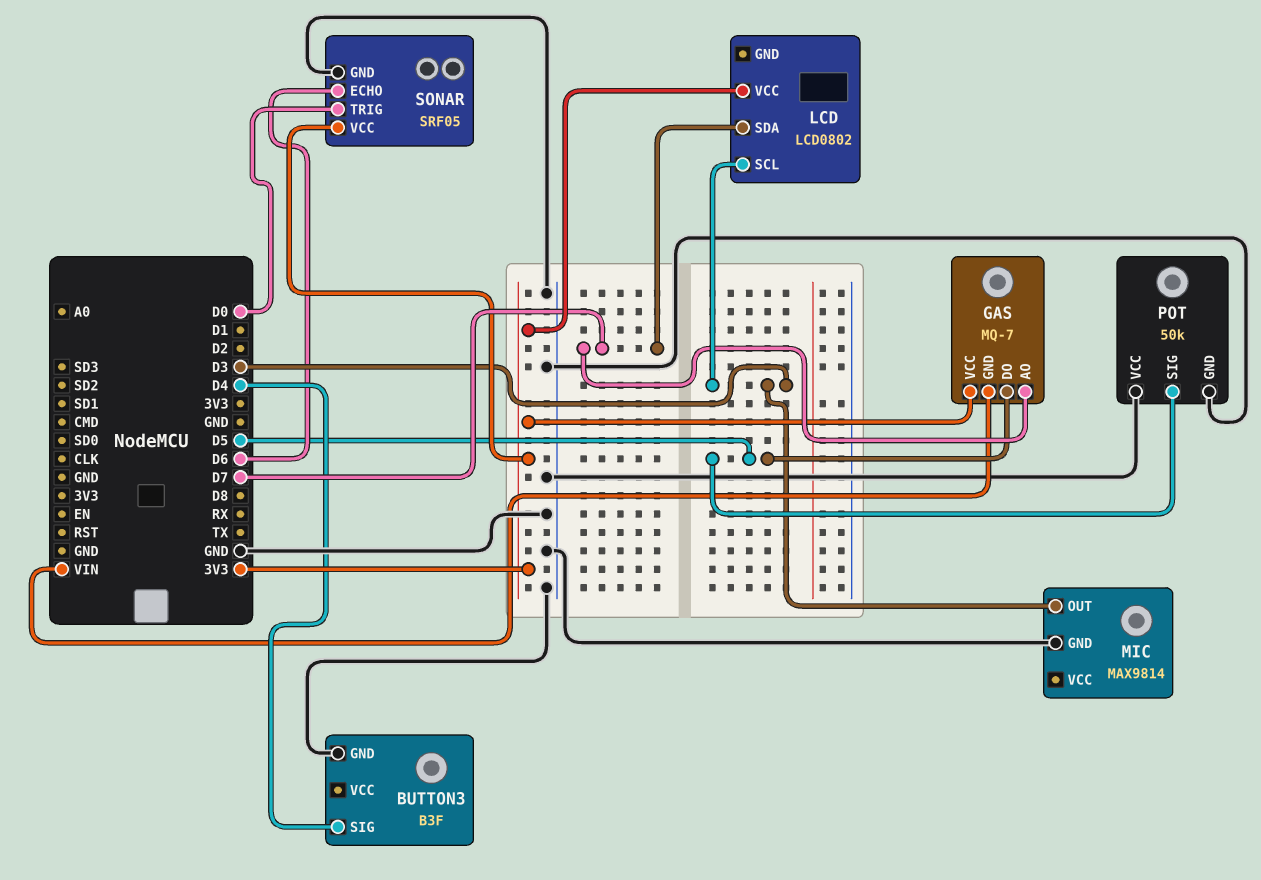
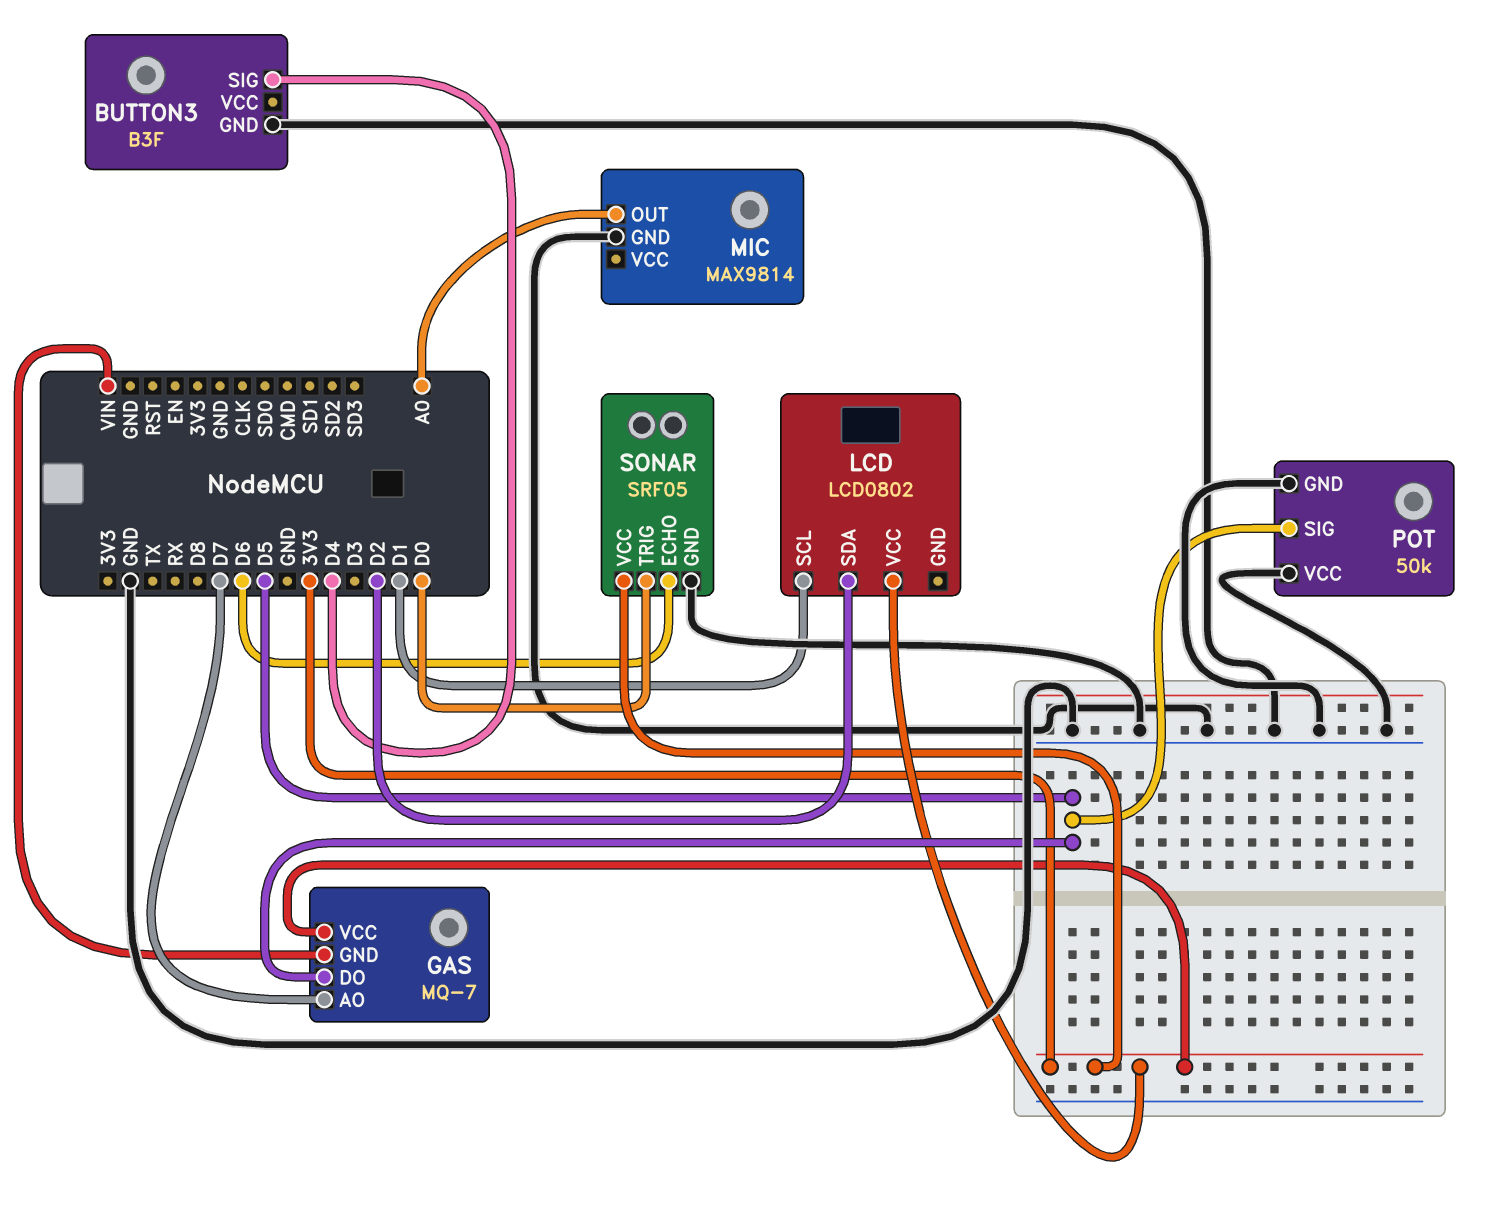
LCD pin SCL: D3 -> D1
LCD pin SDA: D7 -> D2
MIC pin OUT: D3 -> A0

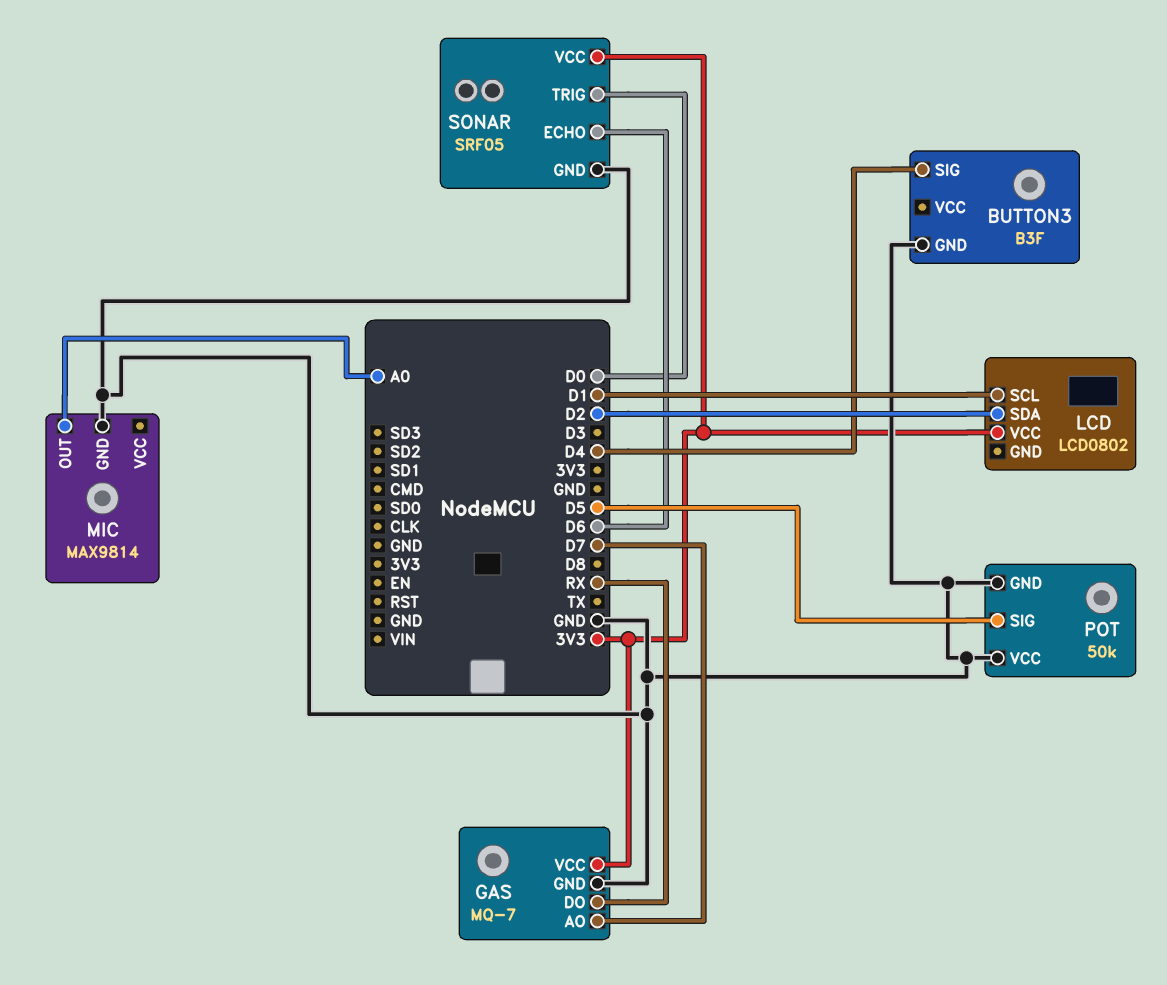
GAS pin DO: D5 -> RX
GAS pin GND: VIN -> GND

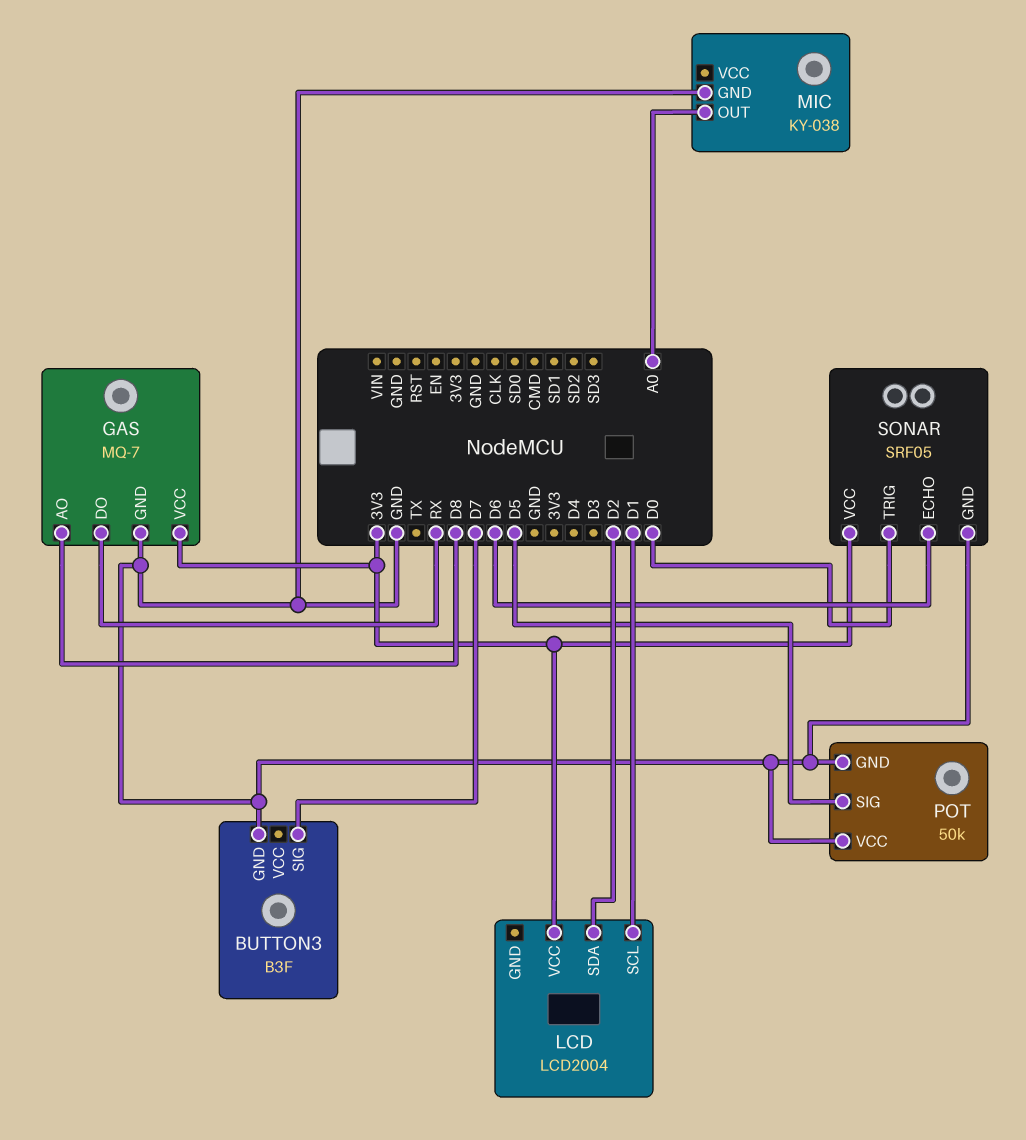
BUTTON3 pin SIG: D4 -> D7
GAS pin AO: D7 -> D8
LCD: LCD0802 -> LCD2004
MIC: MAX9814 -> KY-038

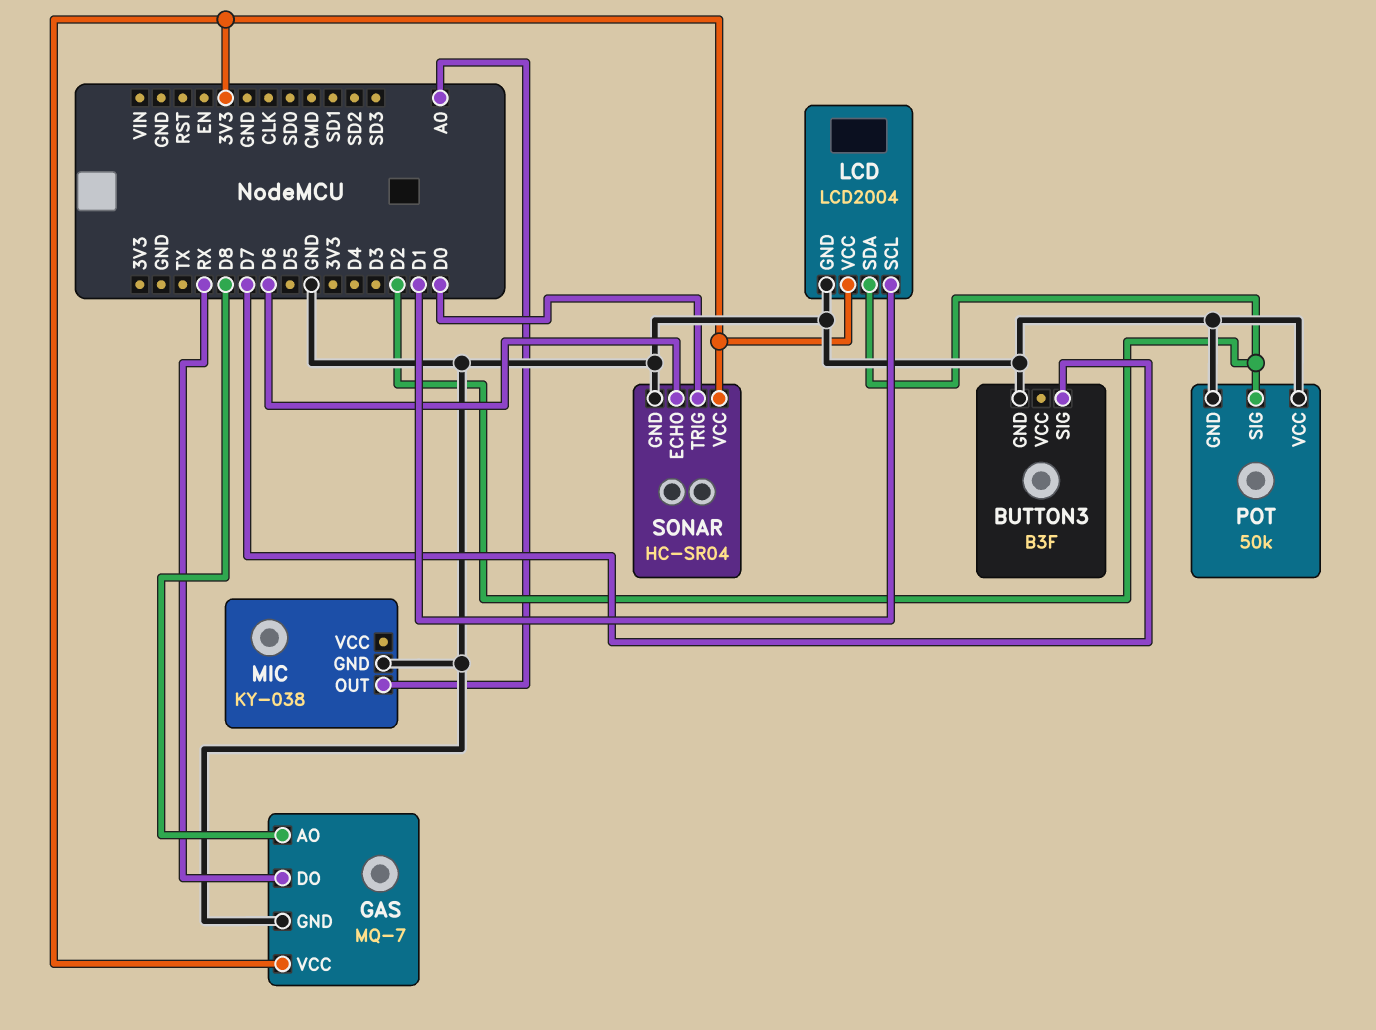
LCD pin GND: none -> GND
POT pin SIG: D5 -> D2
SONAR: SRF05 -> HC-SR04

